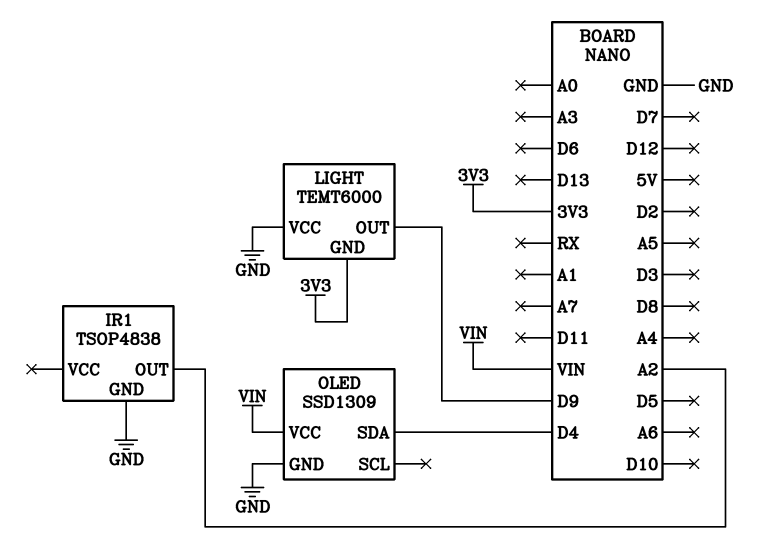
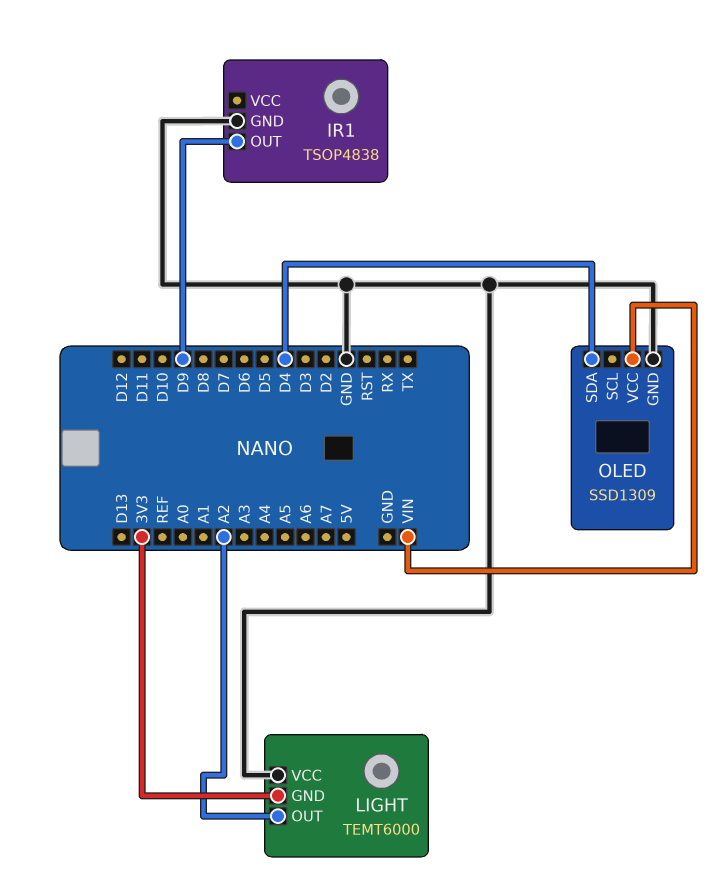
IR1 pin OUT: A2 -> D9
LIGHT pin OUT: D9 -> A2

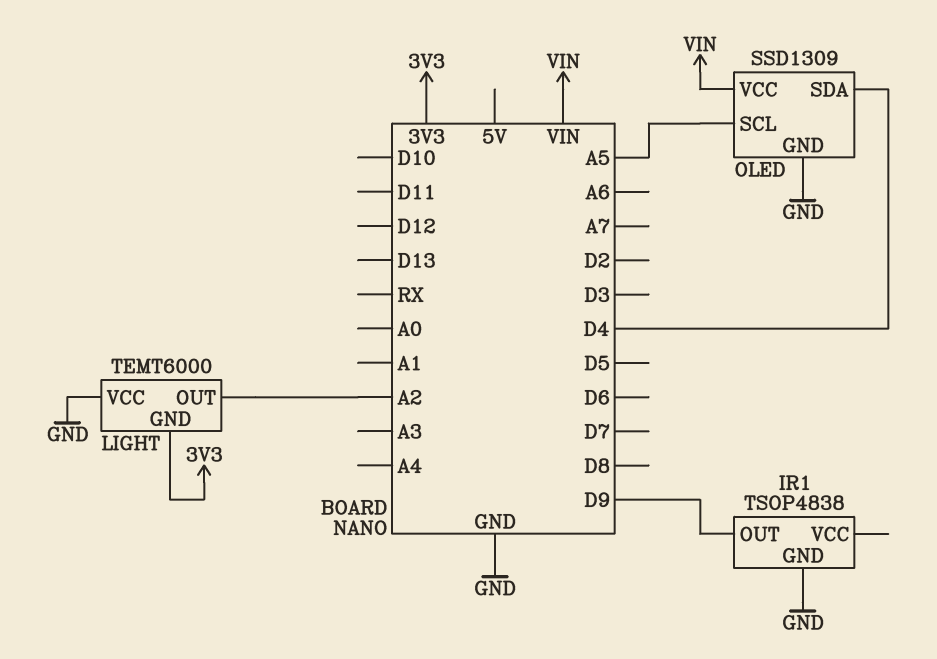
OLED pin SCL: none -> A5

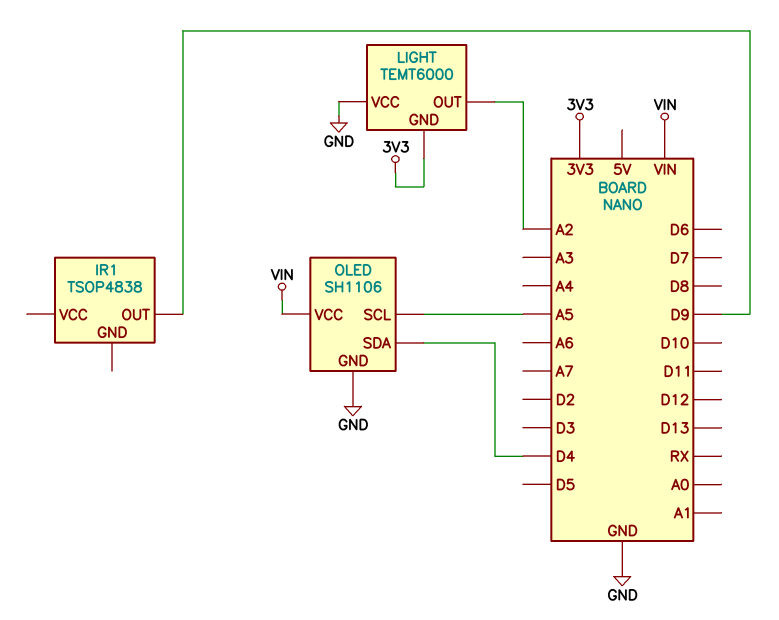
IR1 pin GND: GND -> none
OLED: SSD1309 -> SH1106

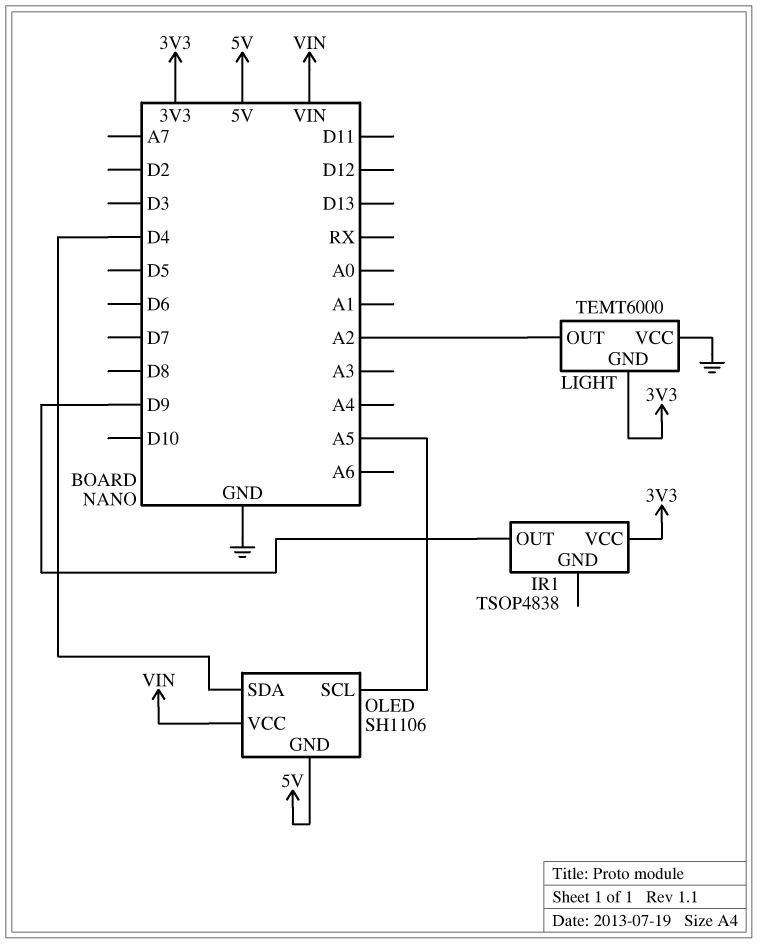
IR1 pin VCC: none -> 3V3
OLED pin GND: GND -> 5V

